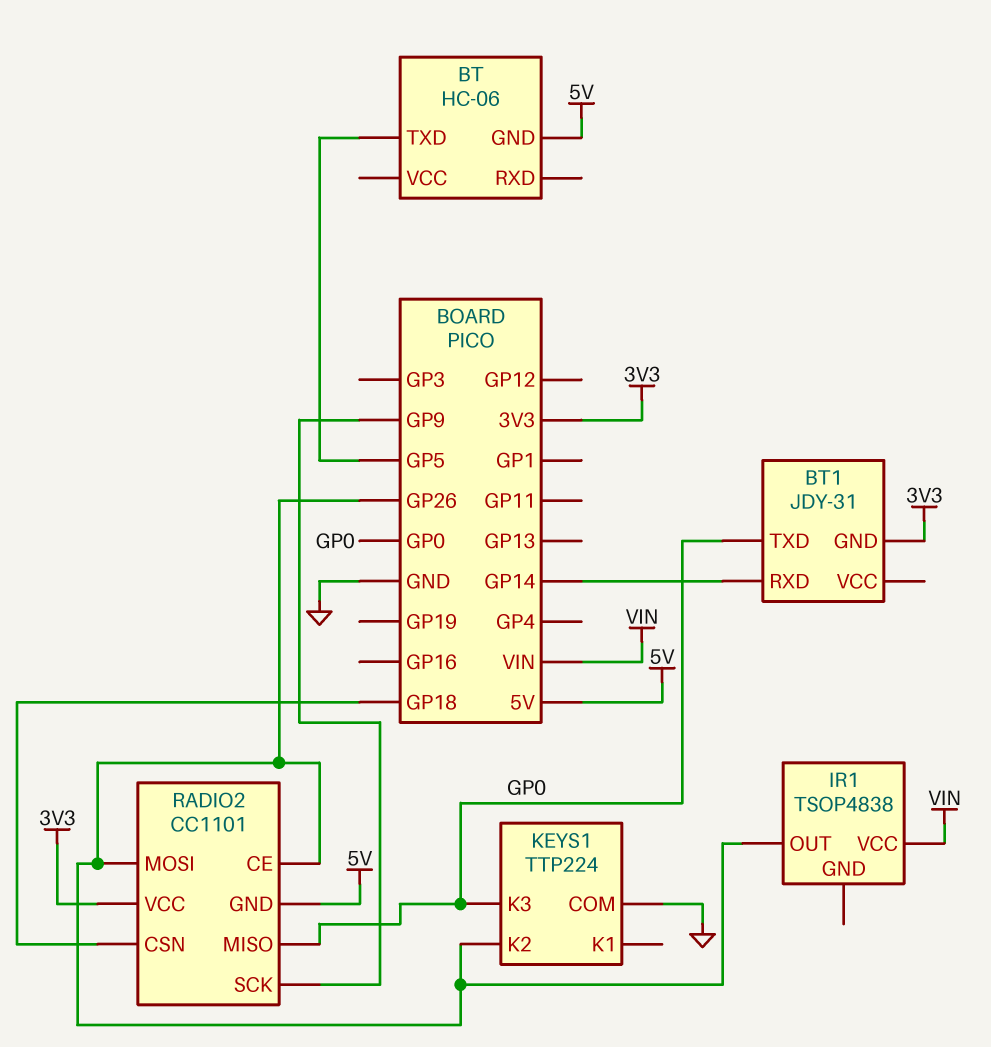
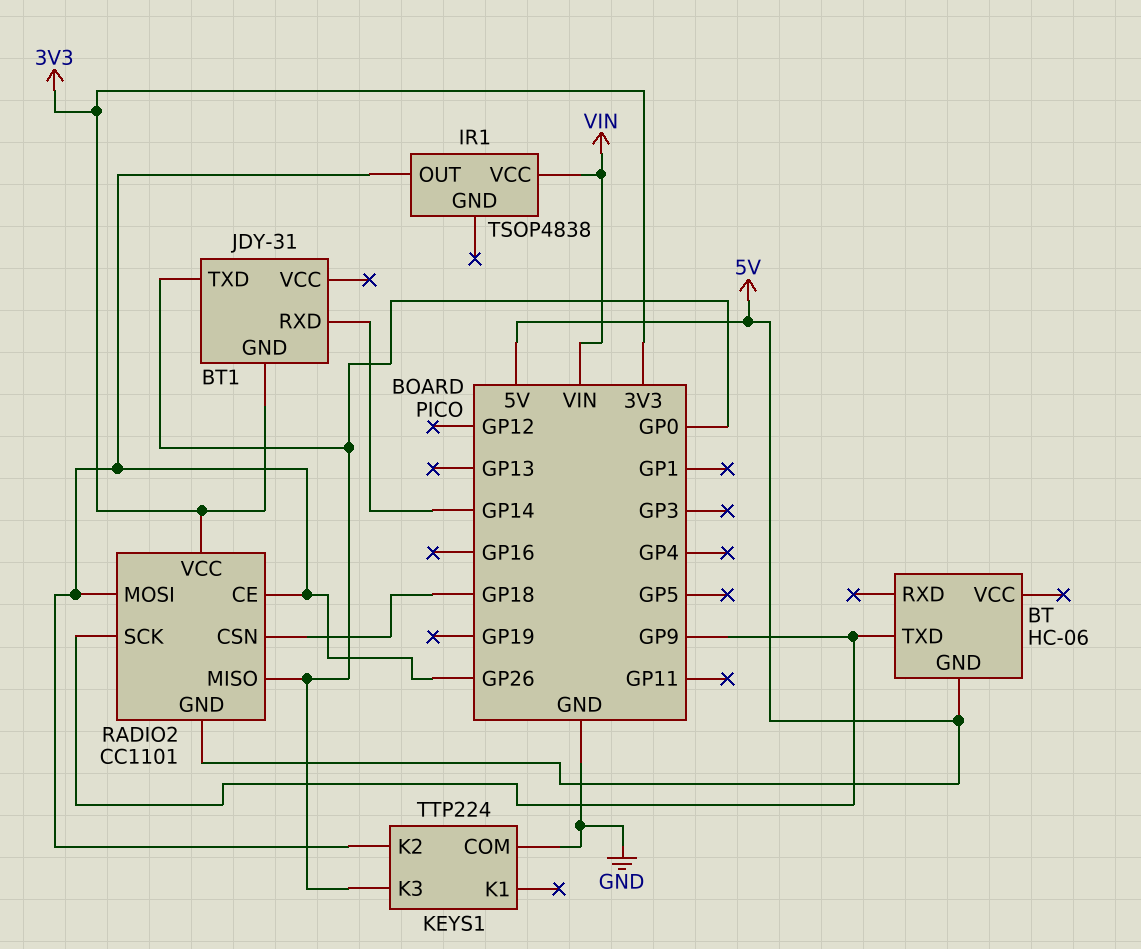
BT pin TXD: GP5 -> GP9

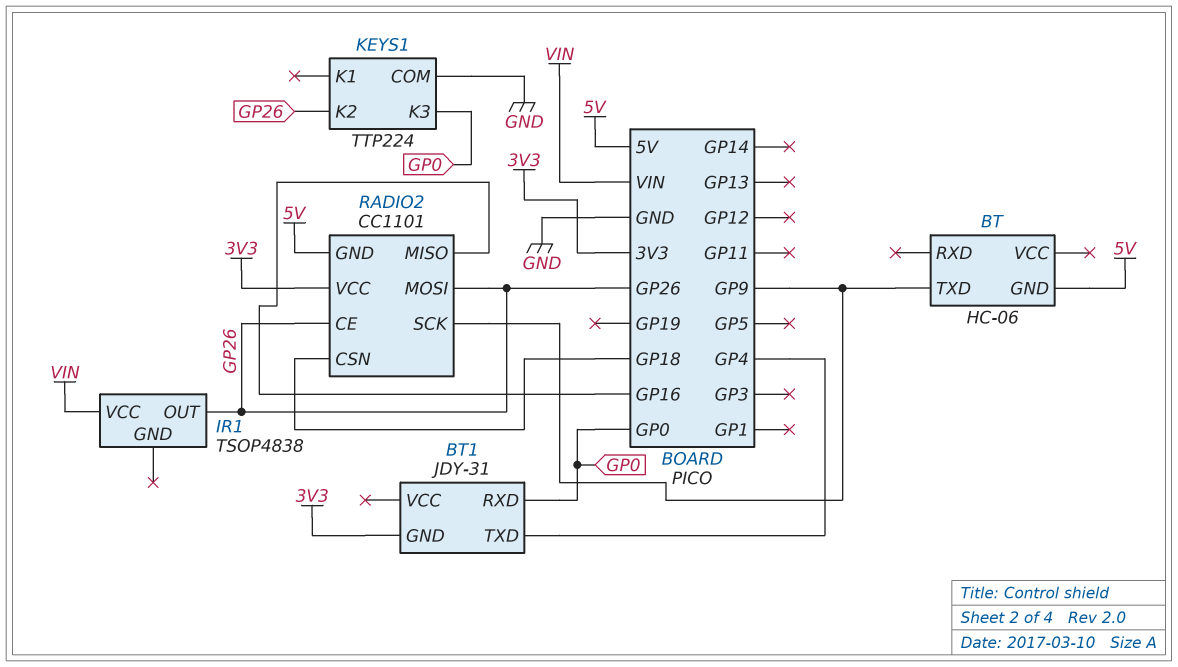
BT1 pin RXD: GP14 -> GP0
BT1 pin TXD: GP0 -> GP4
RADIO2 pin MISO: GP0 -> GP16

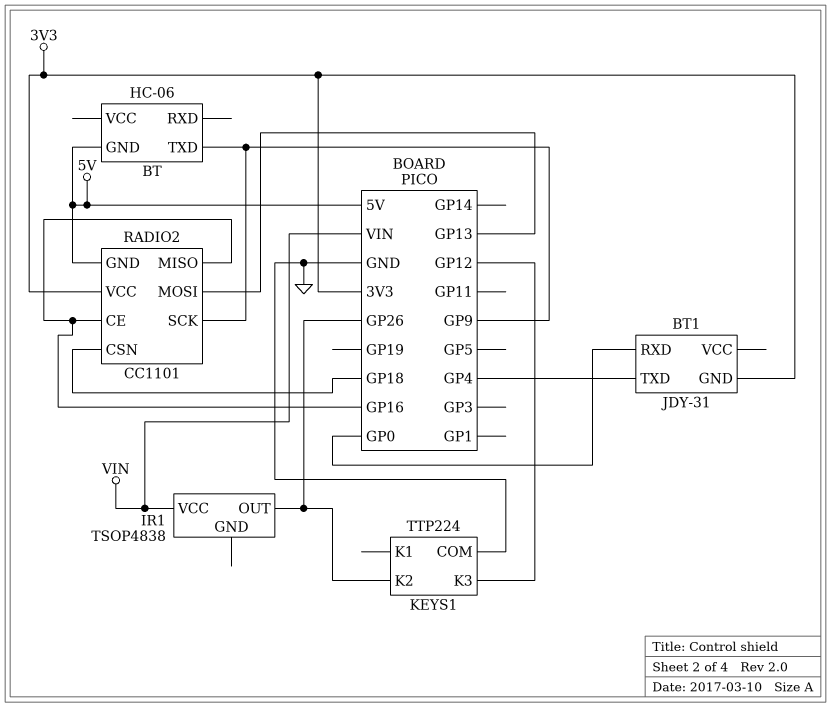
KEYS1 pin K3: GP0 -> GP12
RADIO2 pin CE: GP26 -> GP16
RADIO2 pin MOSI: GP26 -> GP13

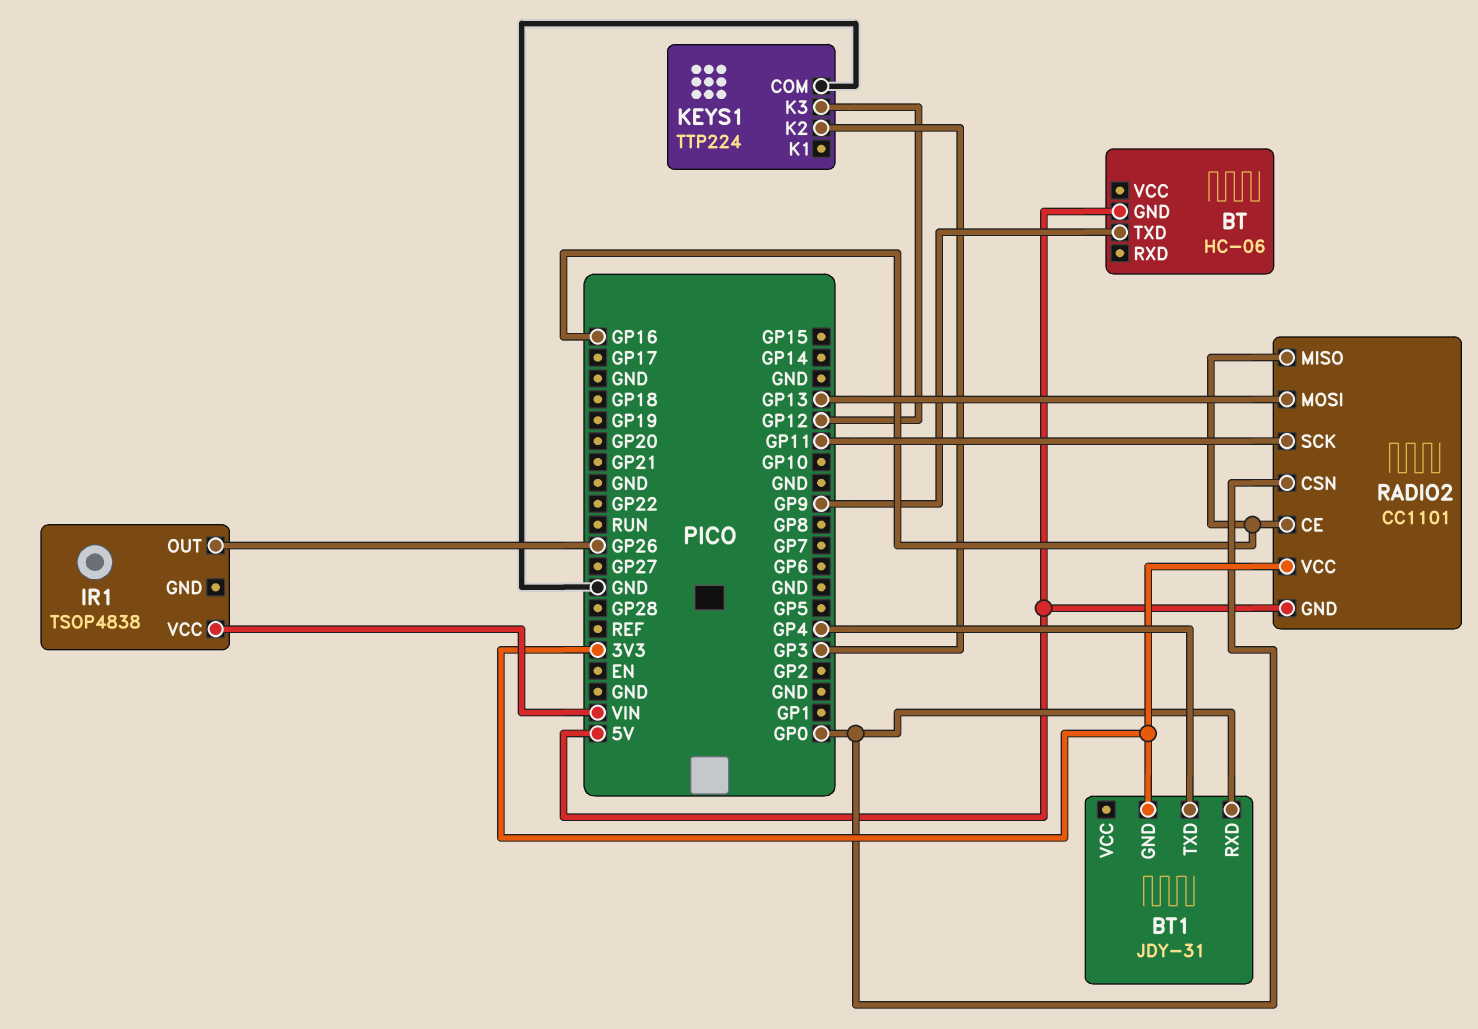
KEYS1 pin K2: GP26 -> GP3
RADIO2 pin CSN: GP18 -> GP0
RADIO2 pin SCK: GP9 -> GP11

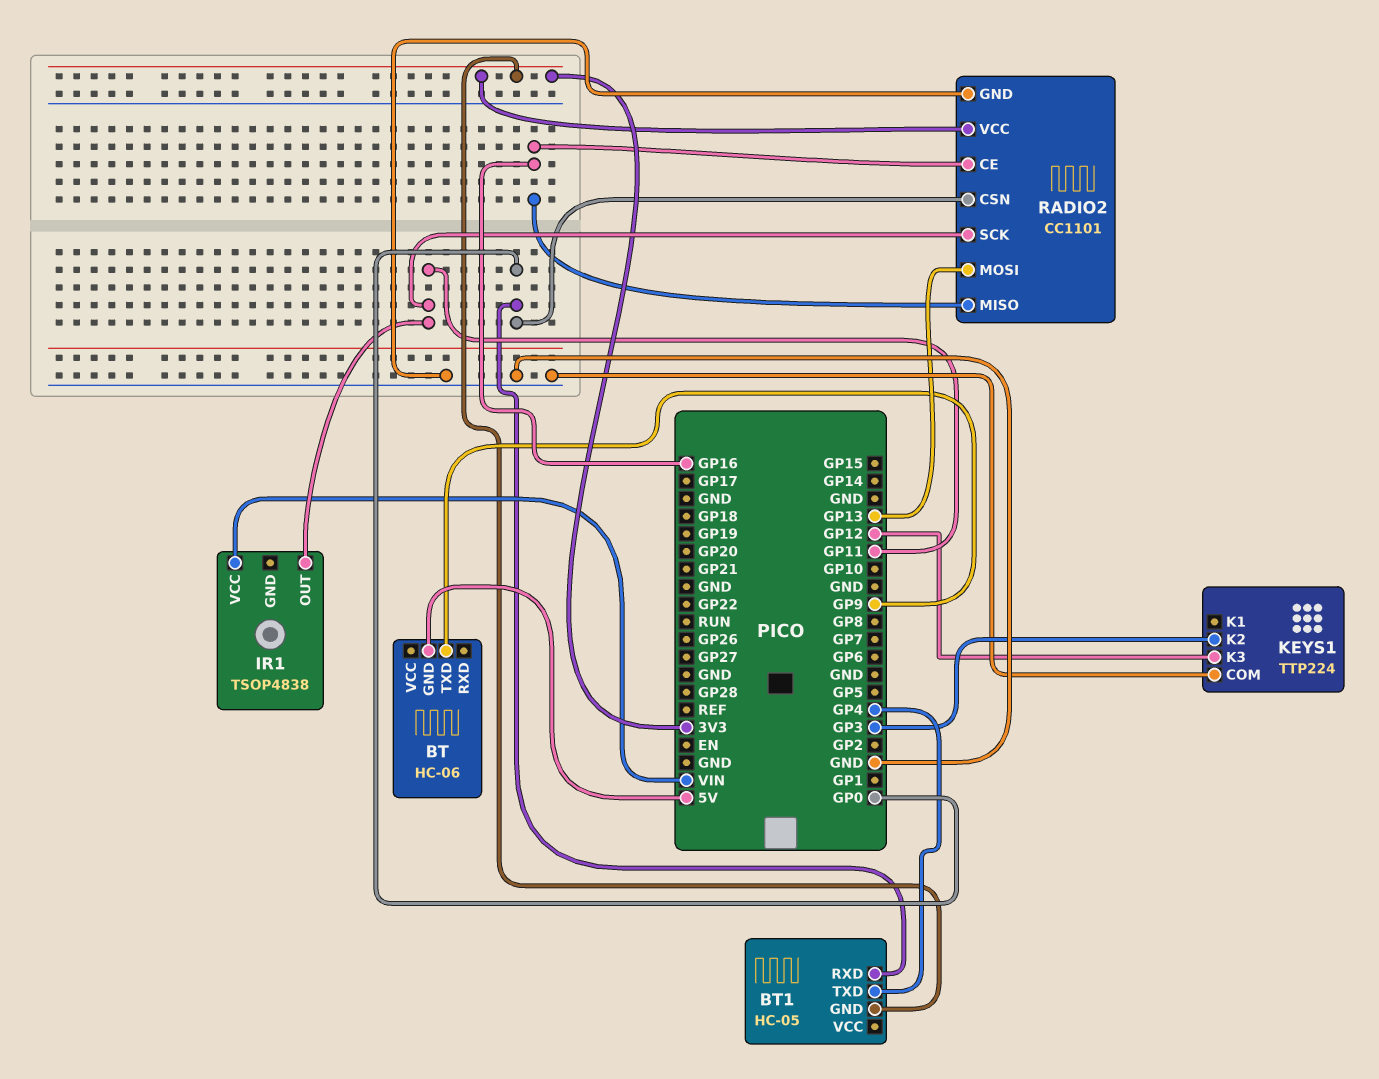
BT1: JDY-31 -> HC-05
IR1 pin OUT: GP26 -> GP11
RADIO2 pin GND: 5V -> GND

